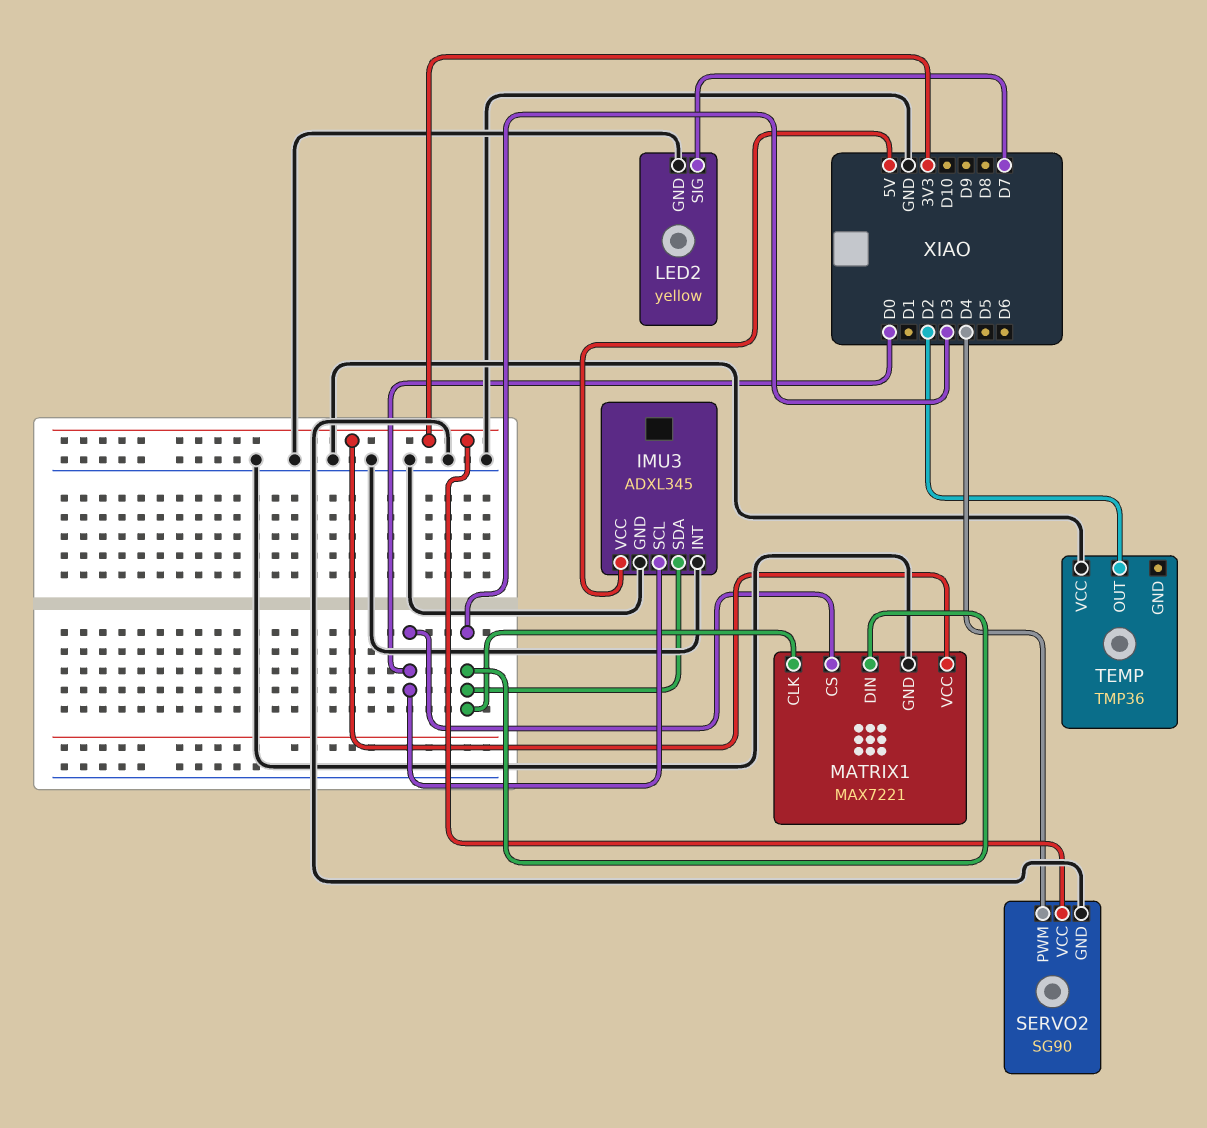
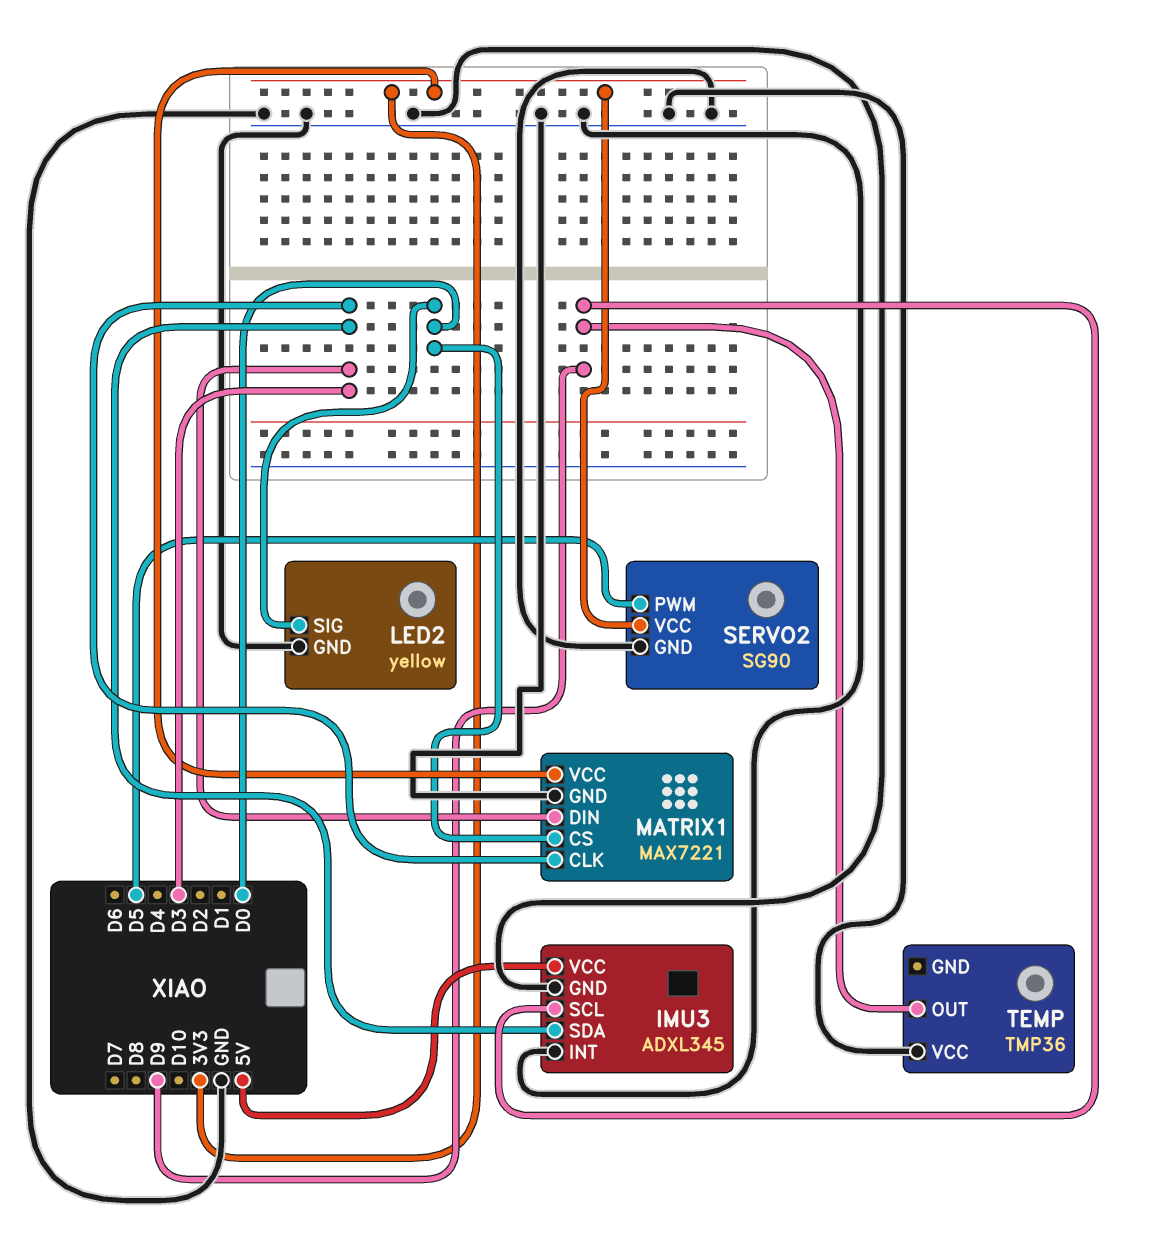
IMU3 pin SCL: D0 -> D9
LED2 pin SIG: D7 -> D0
SERVO2 pin PWM: D4 -> D5
TEMP pin OUT: D2 -> D9

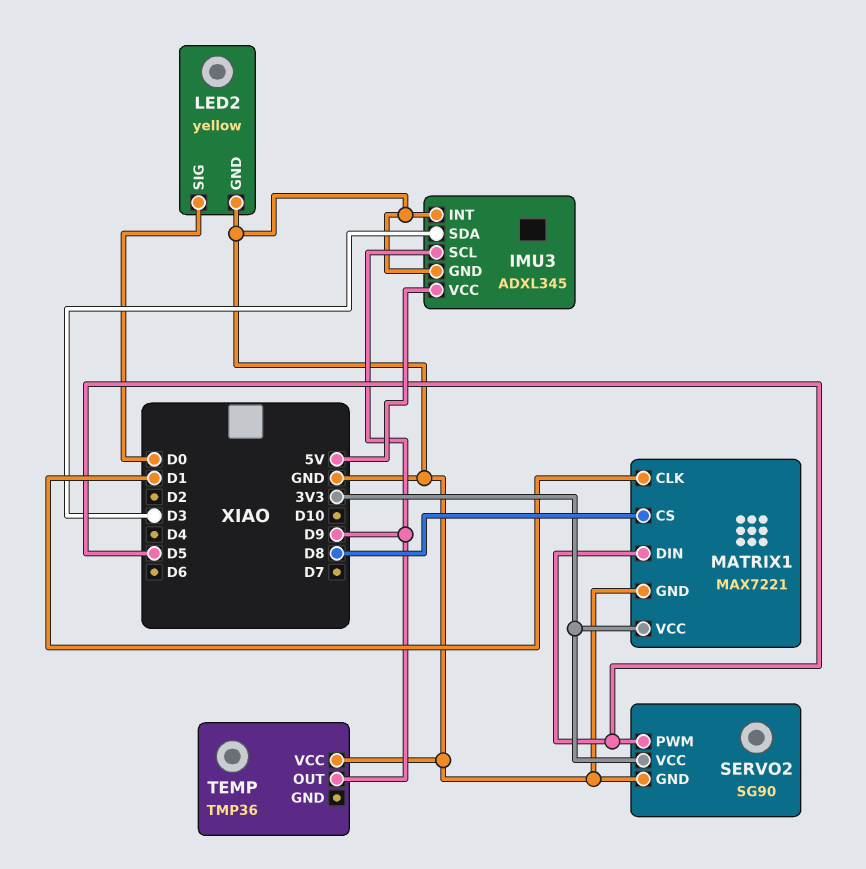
MATRIX1 pin CLK: D3 -> D1
MATRIX1 pin CS: D0 -> D8
MATRIX1 pin DIN: D3 -> D5

